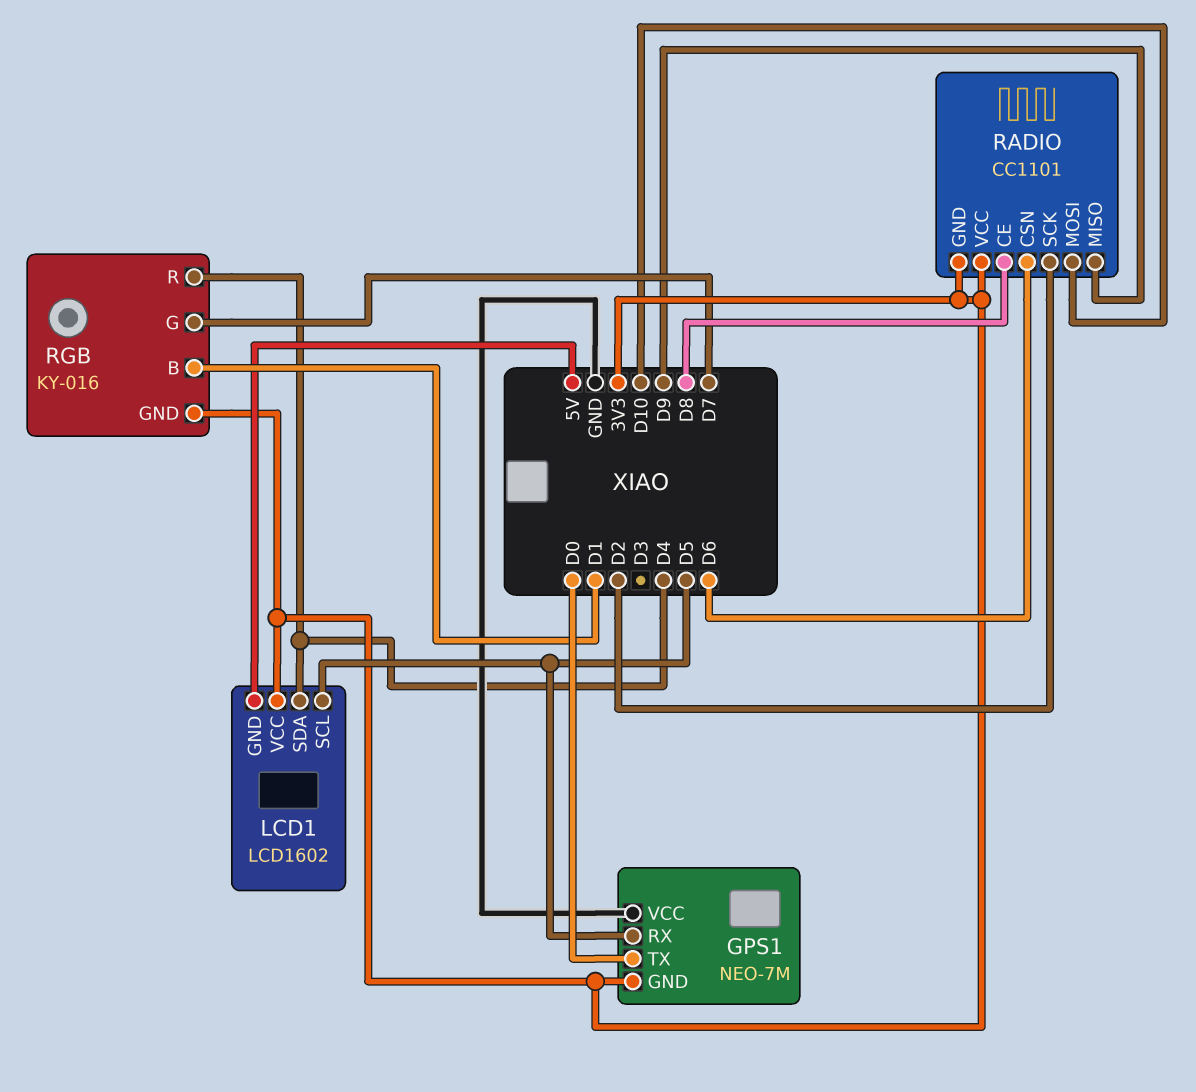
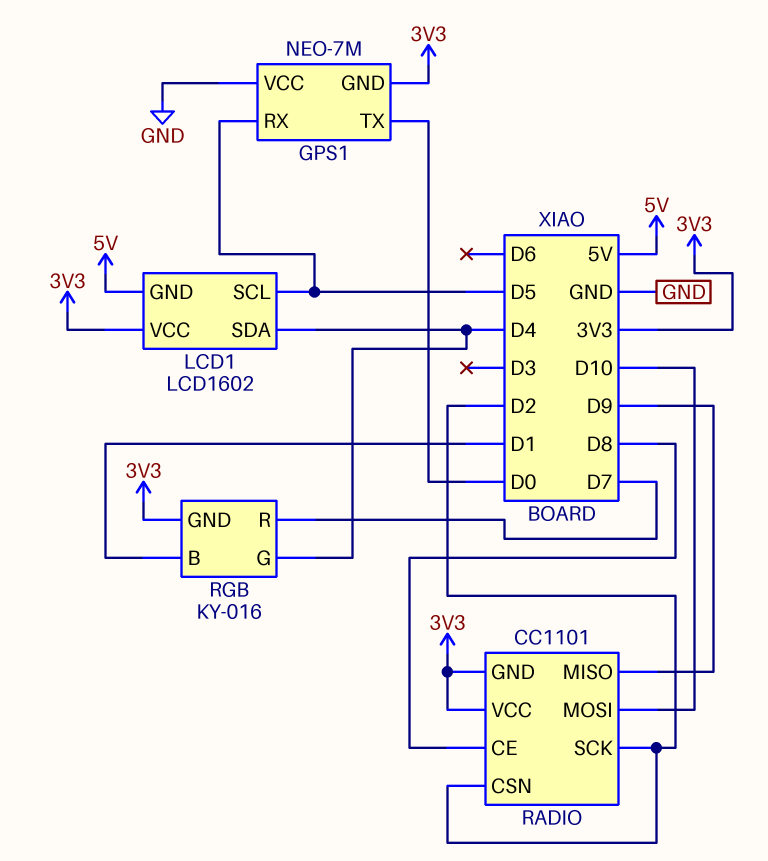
RADIO pin CSN: D6 -> D2
RGB pin G: D7 -> D4
RGB pin R: D4 -> D7

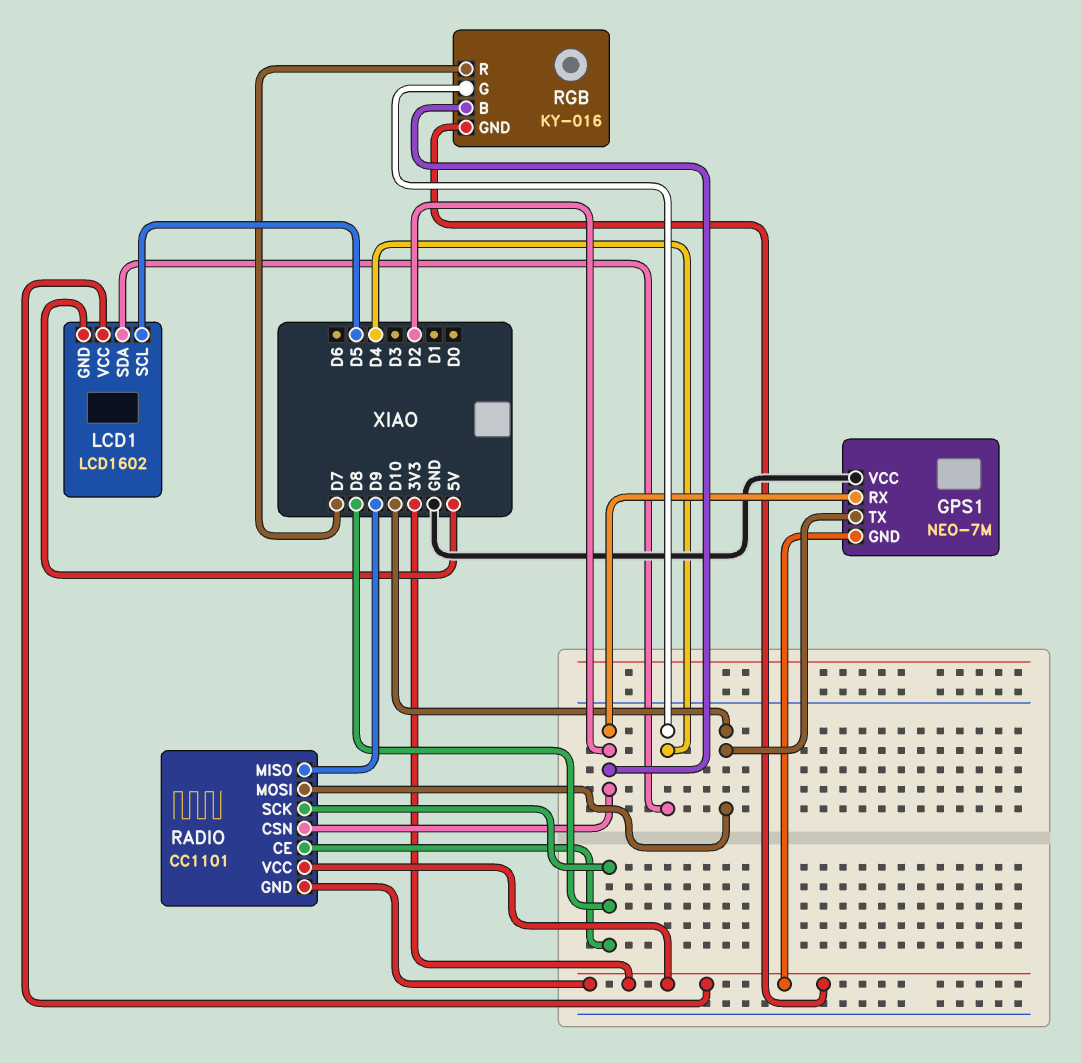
GPS1 pin RX: D5 -> D2
GPS1 pin TX: D0 -> D10
RADIO pin SCK: D2 -> D8
RGB pin B: D1 -> D2

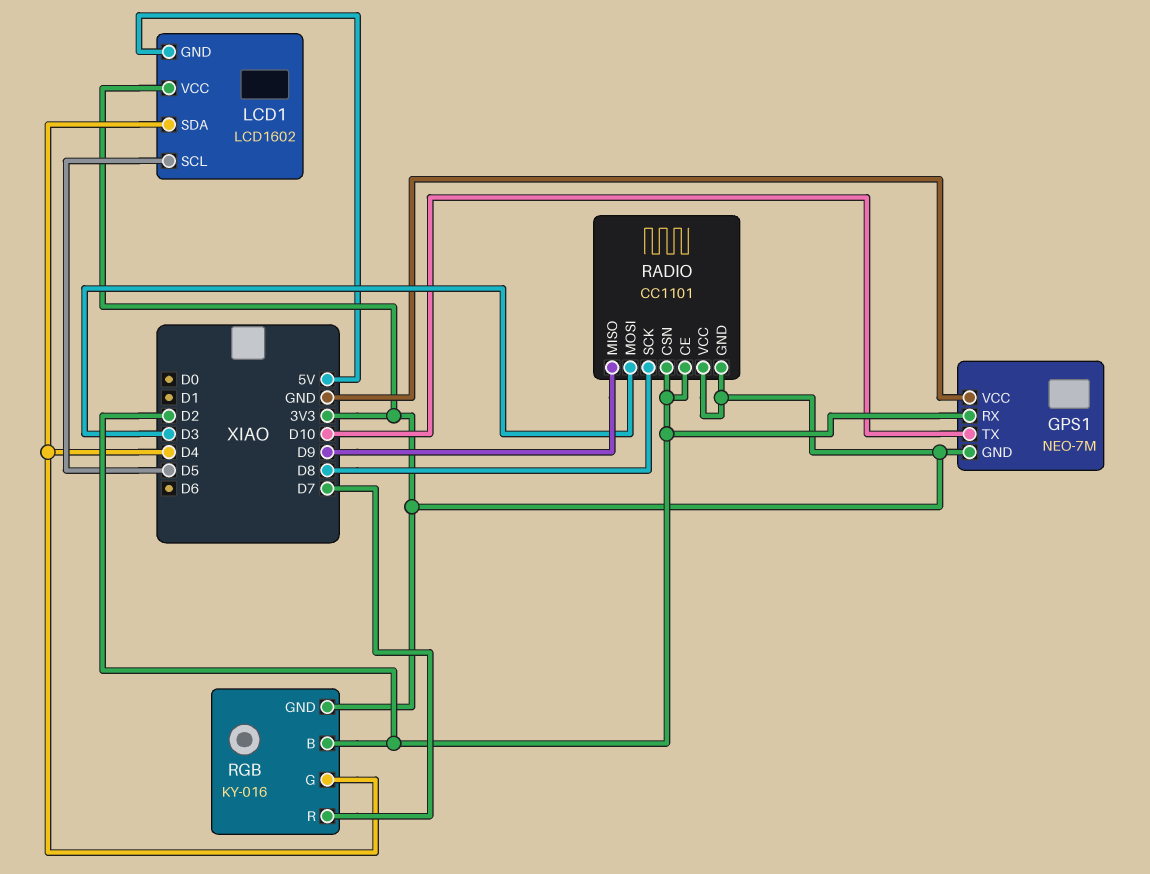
RADIO pin CE: D8 -> D2
RADIO pin MOSI: D10 -> D3

